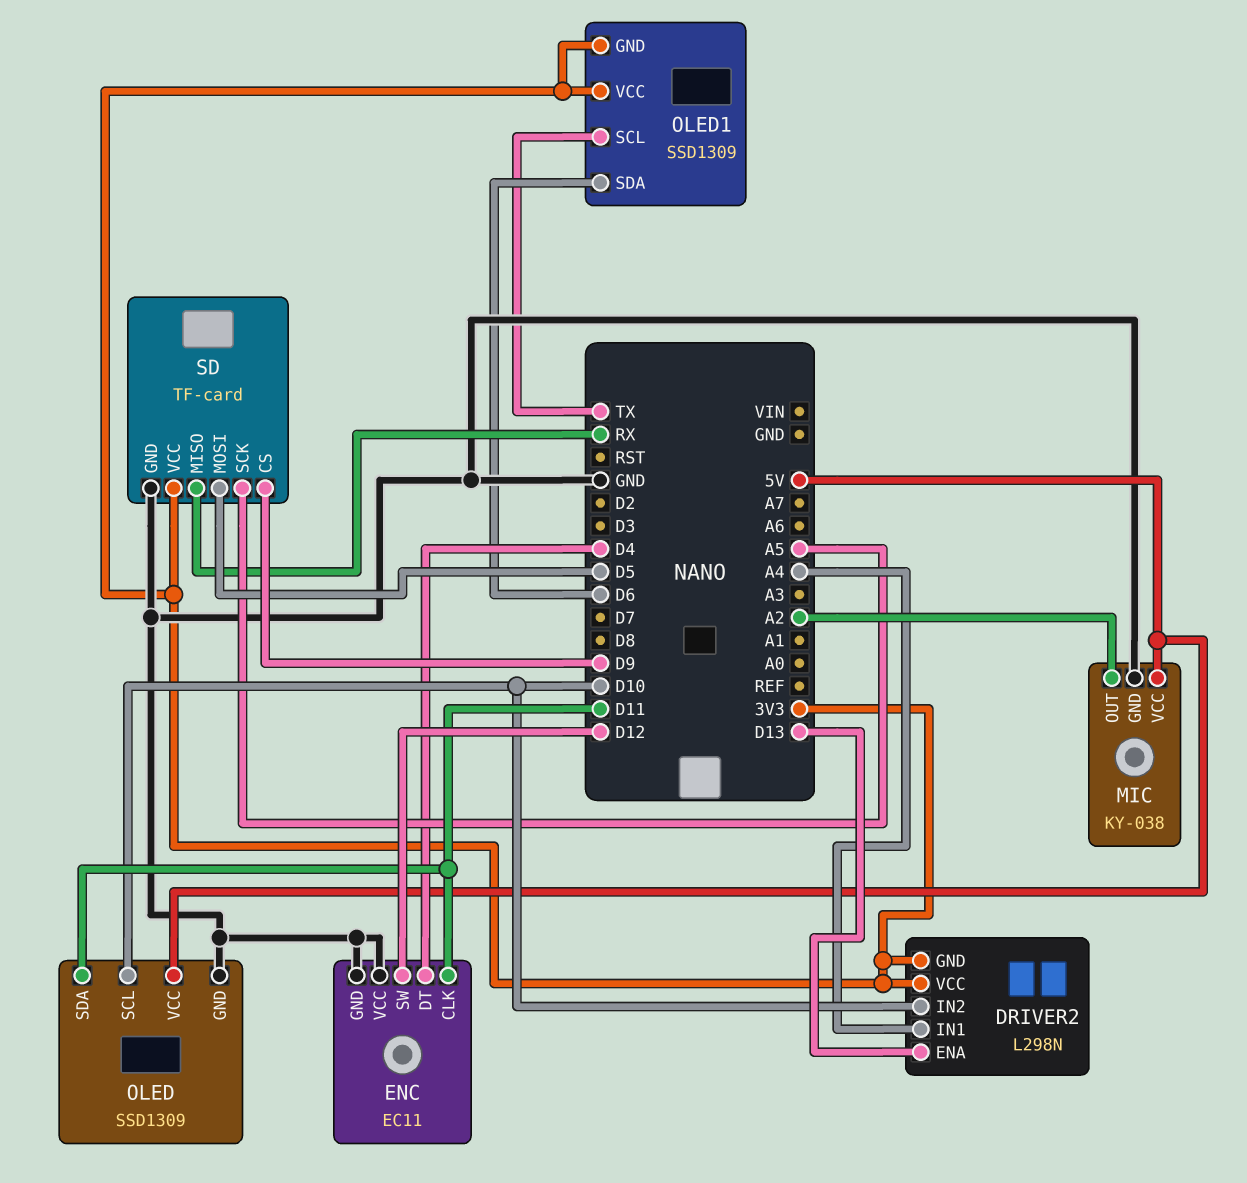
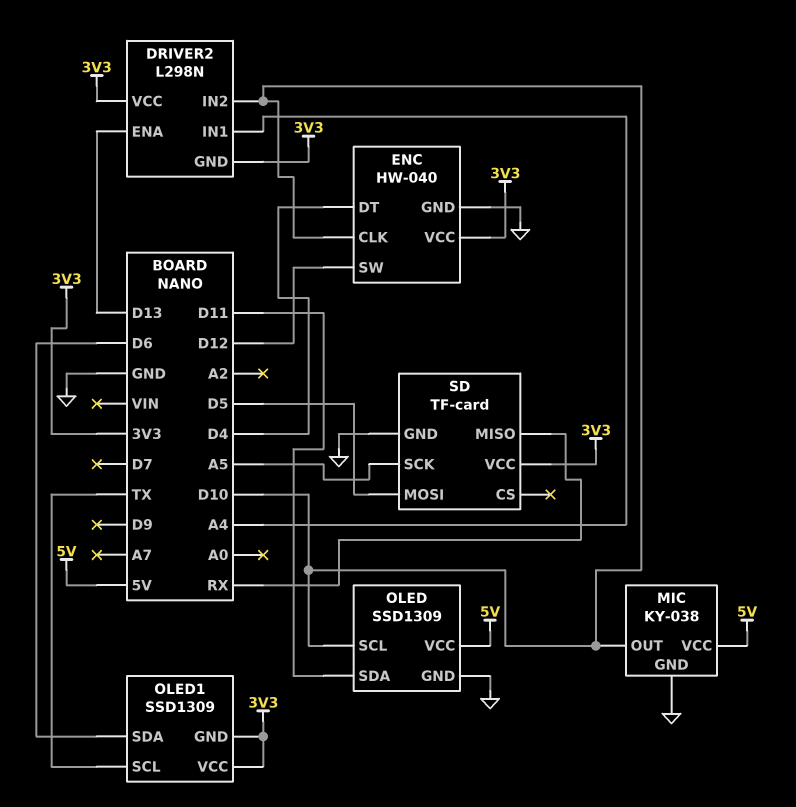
ENC: EC11 -> HW-040
ENC pin CLK: D11 -> D10
ENC pin VCC: GND -> 3V3
MIC pin OUT: A2 -> D10
SD pin CS: D9 -> none

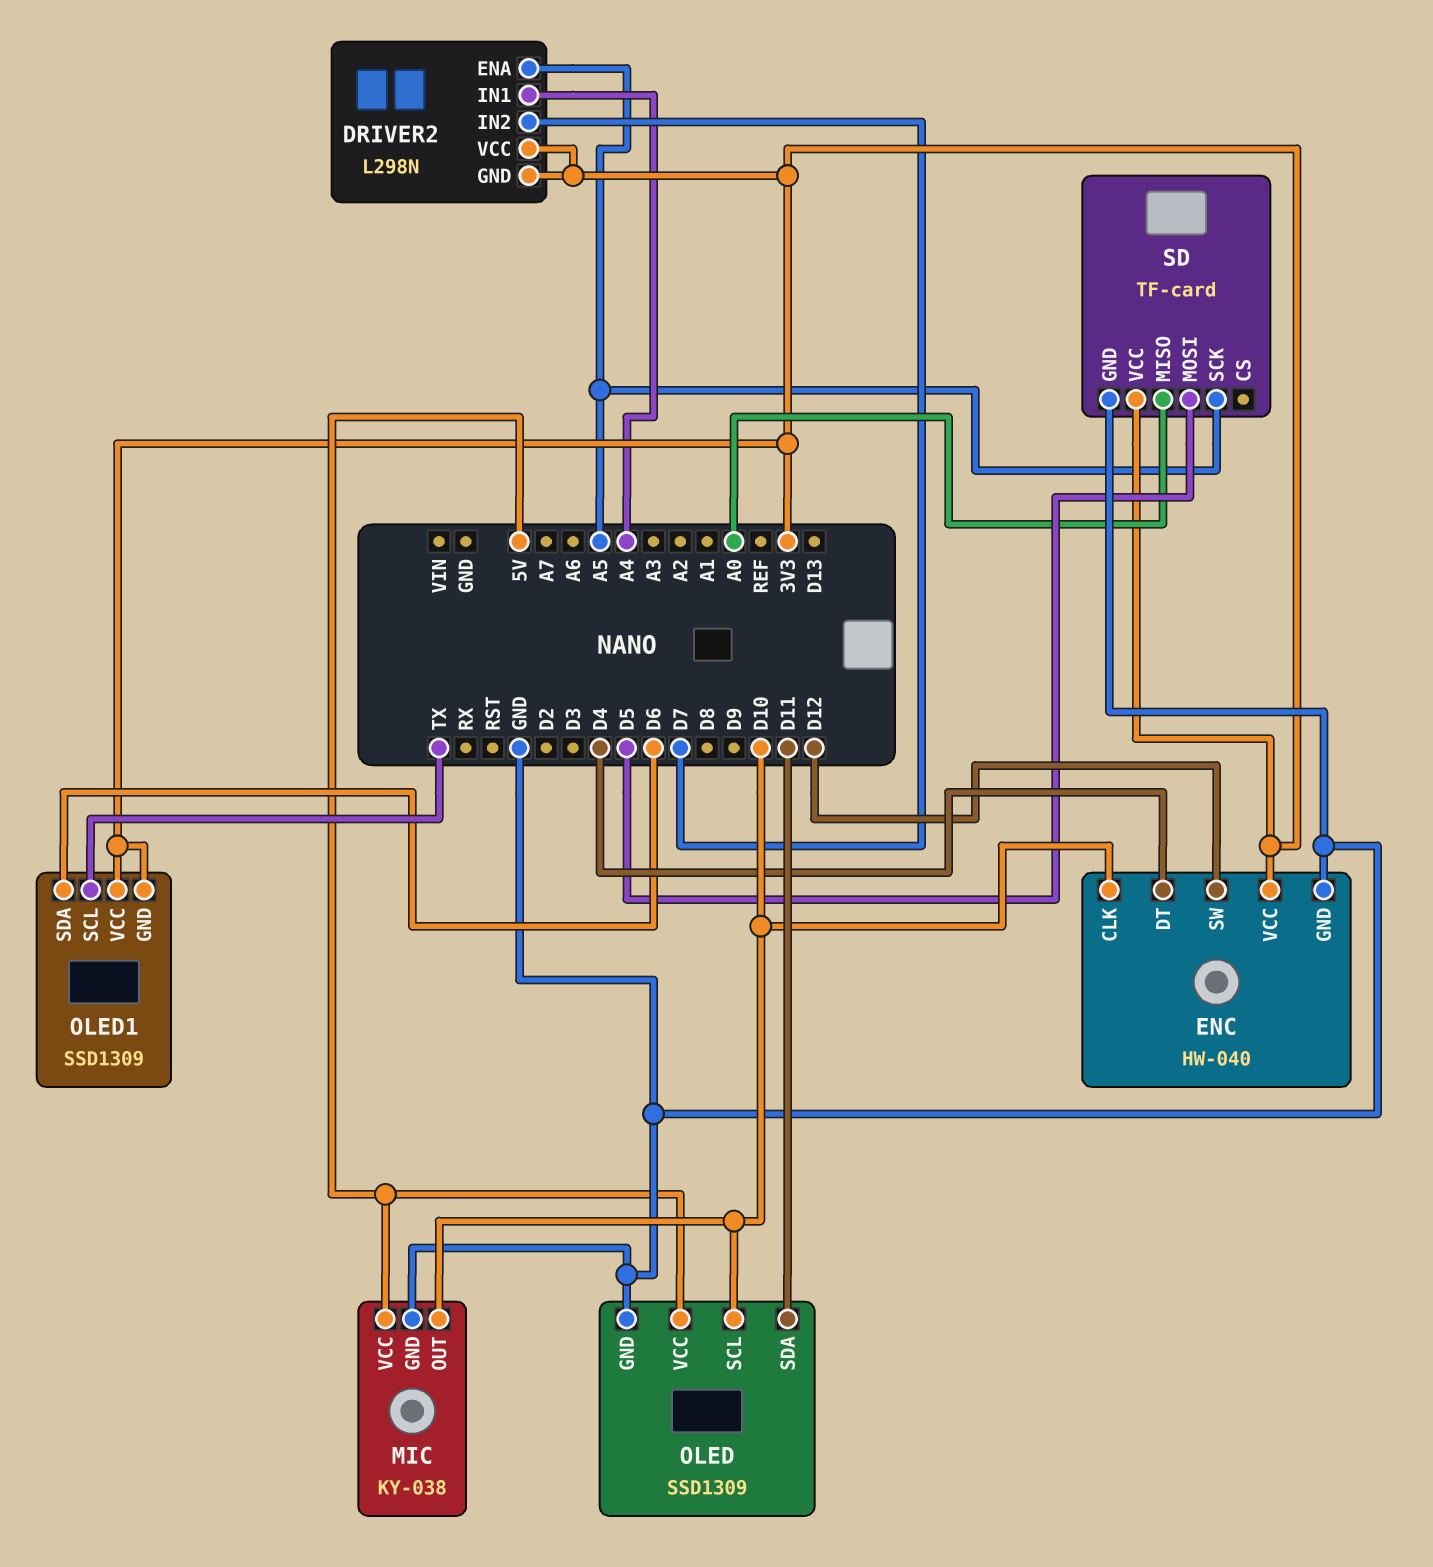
DRIVER2 pin ENA: D13 -> A5
DRIVER2 pin IN2: D10 -> D7
SD pin MISO: RX -> A0

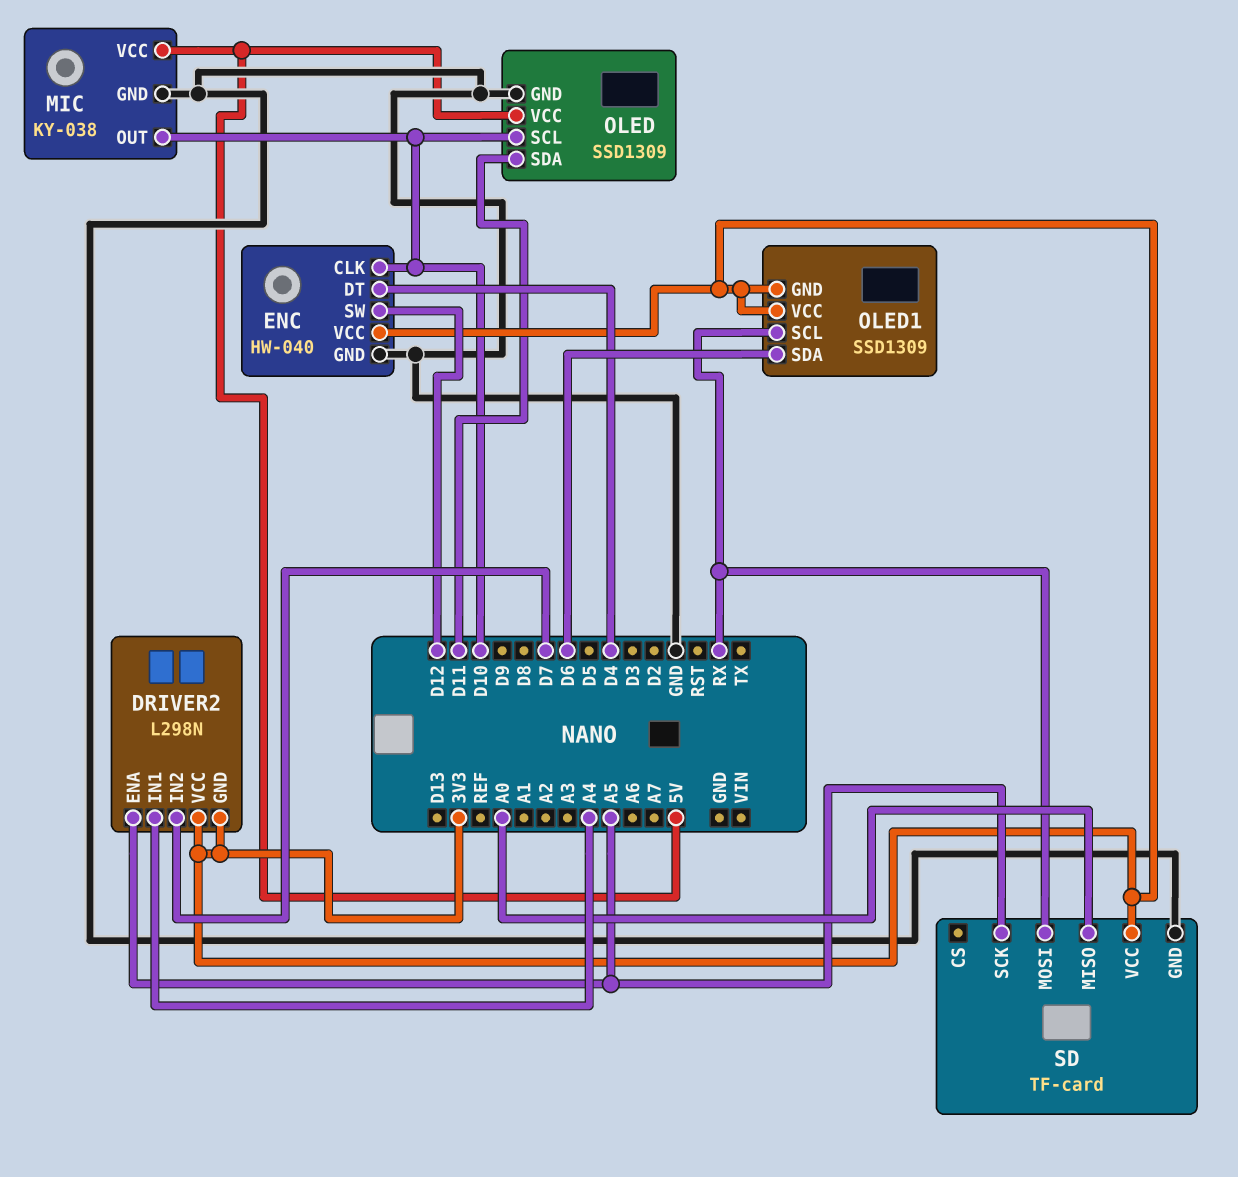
OLED1 pin SCL: TX -> RX
SD pin MOSI: D5 -> RX

